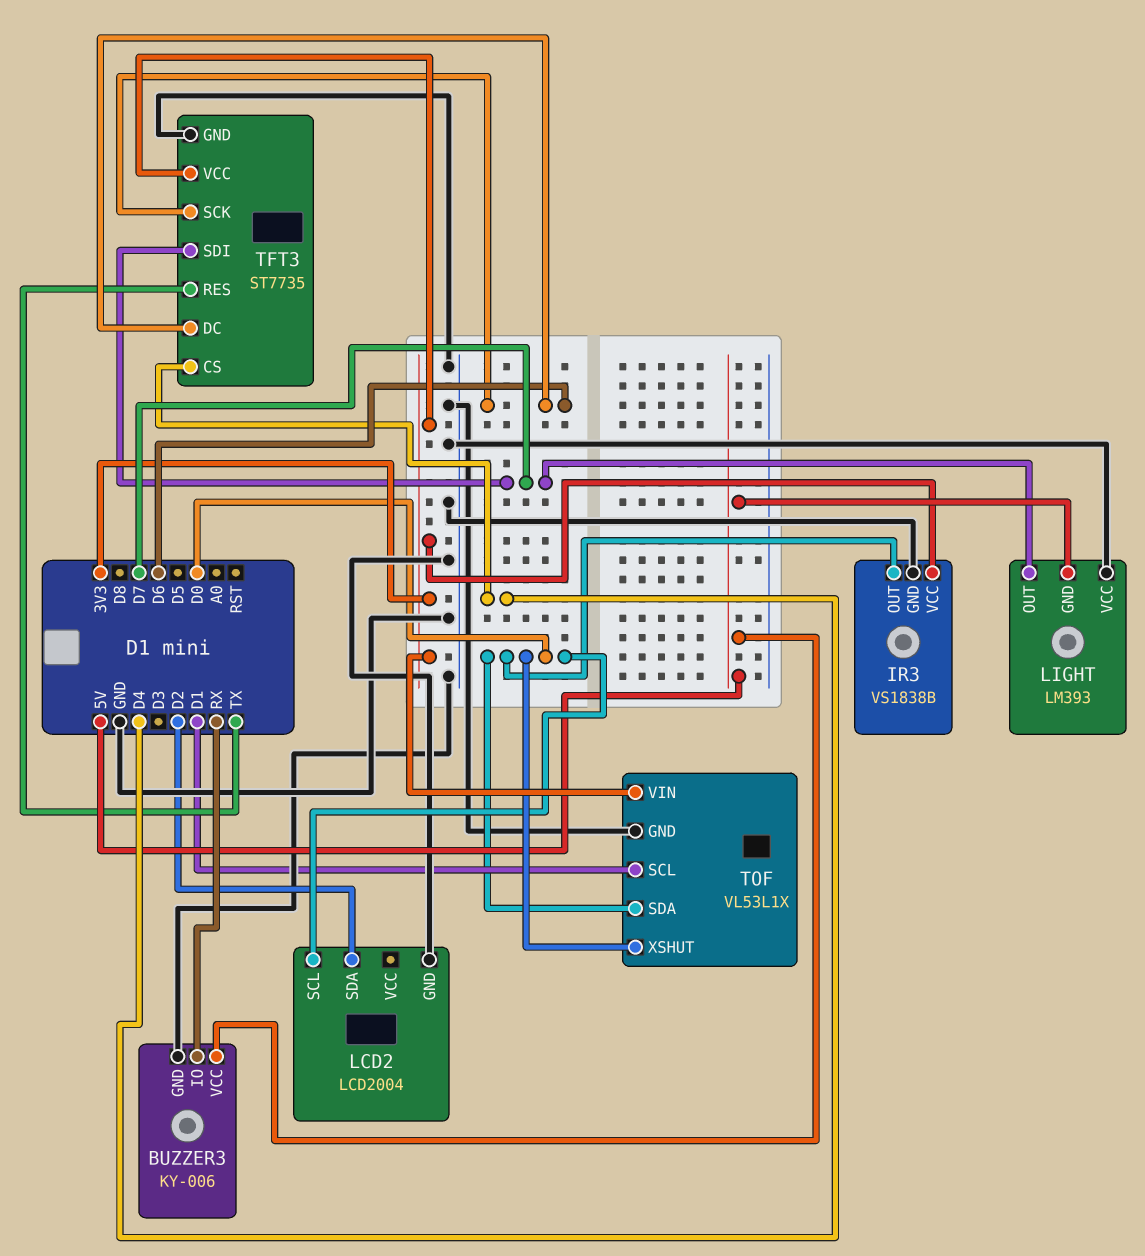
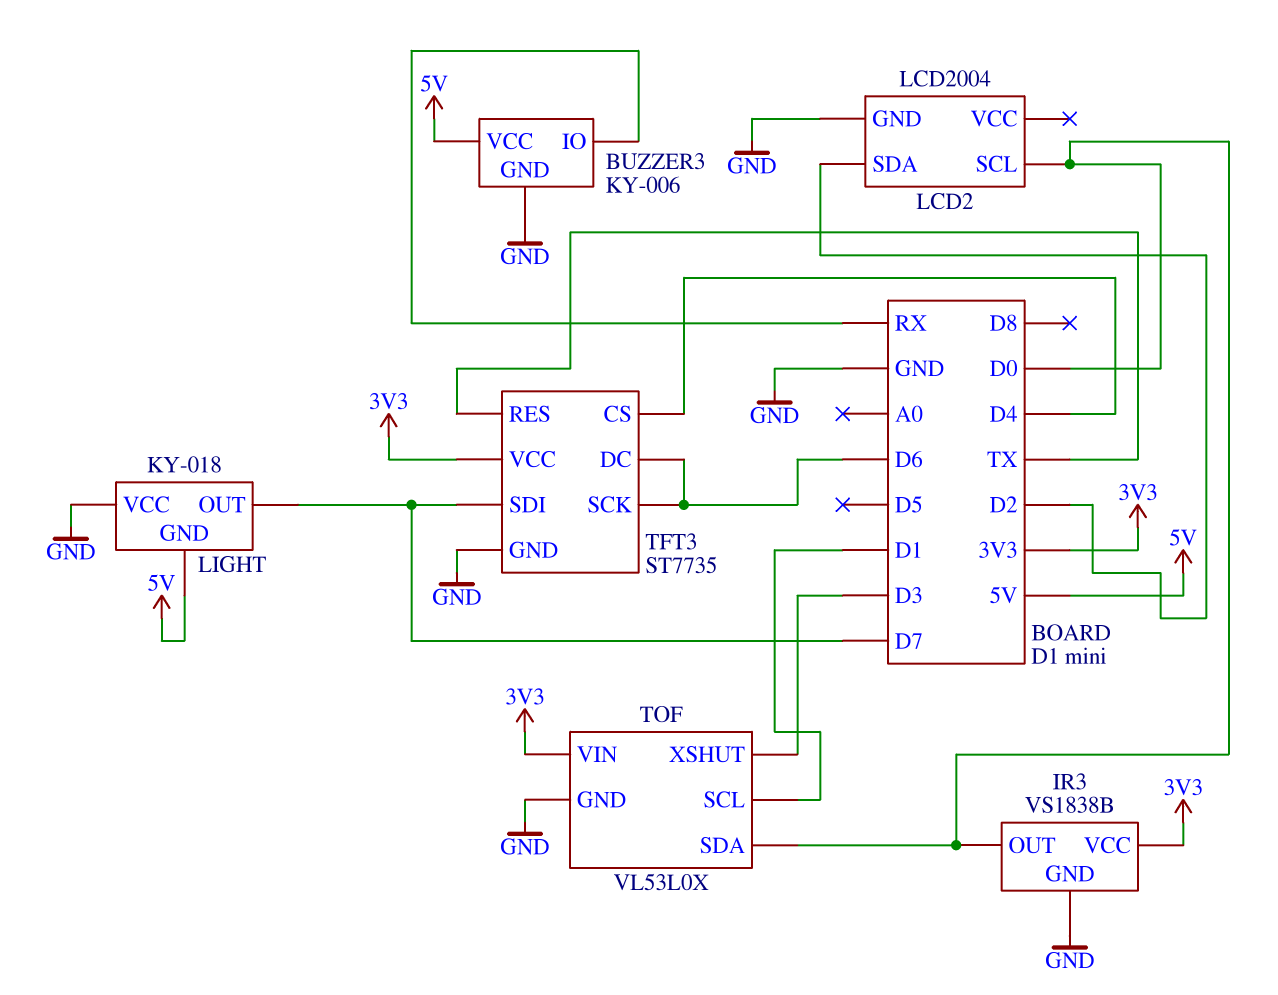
LIGHT: LM393 -> KY-018
TOF: VL53L1X -> VL53L0X
TOF pin XSHUT: D0 -> D3

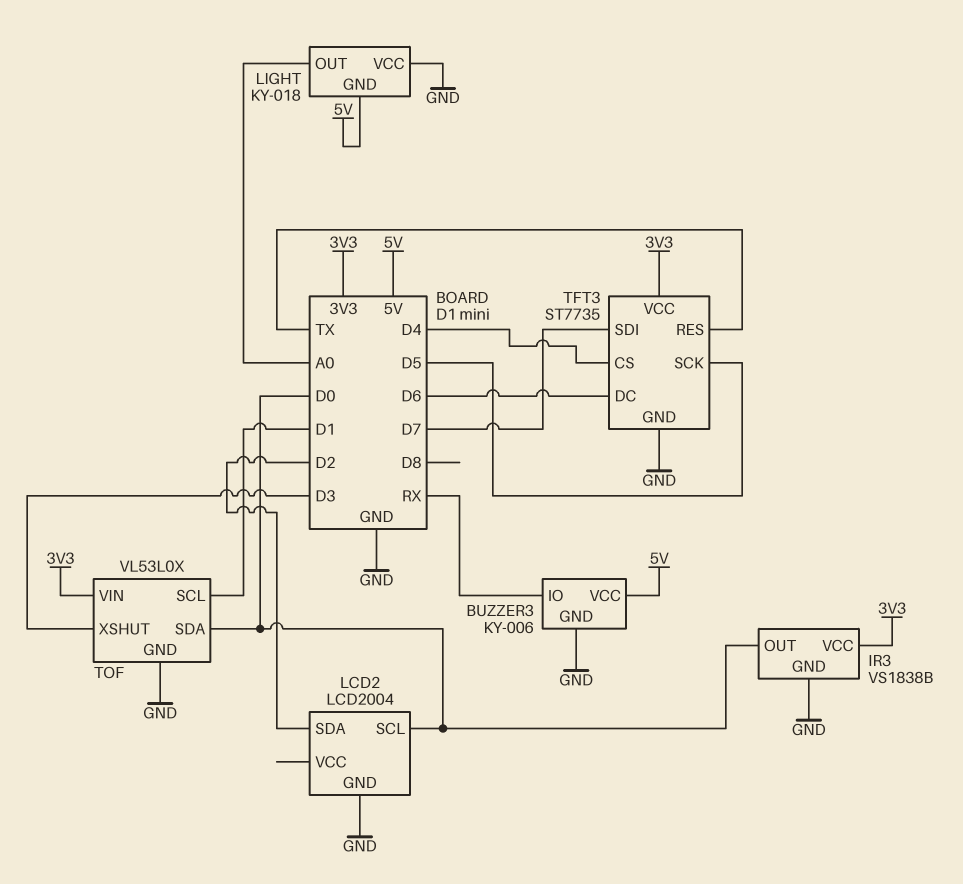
LIGHT pin OUT: D7 -> A0
TFT3 pin SCK: D6 -> D5

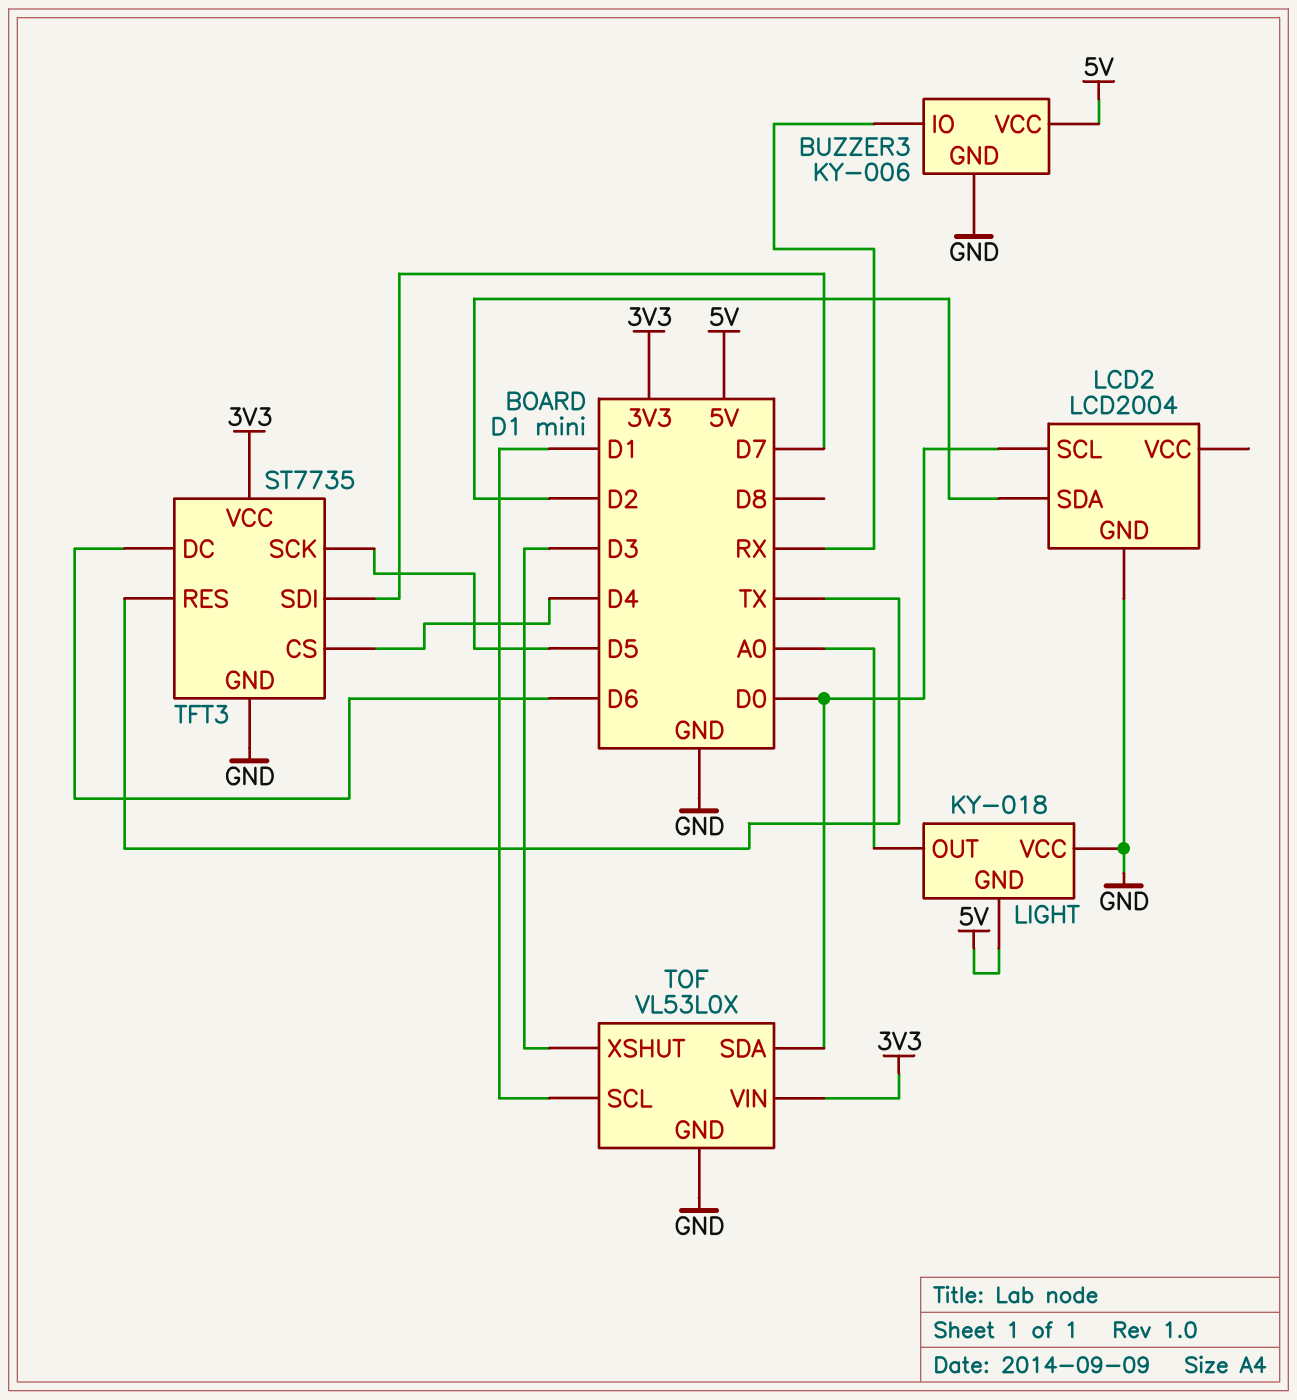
IR3: VS1838B -> none
IR3 pin GND: GND -> none
IR3 pin OUT: D0 -> none
IR3 pin VCC: 3V3 -> none

